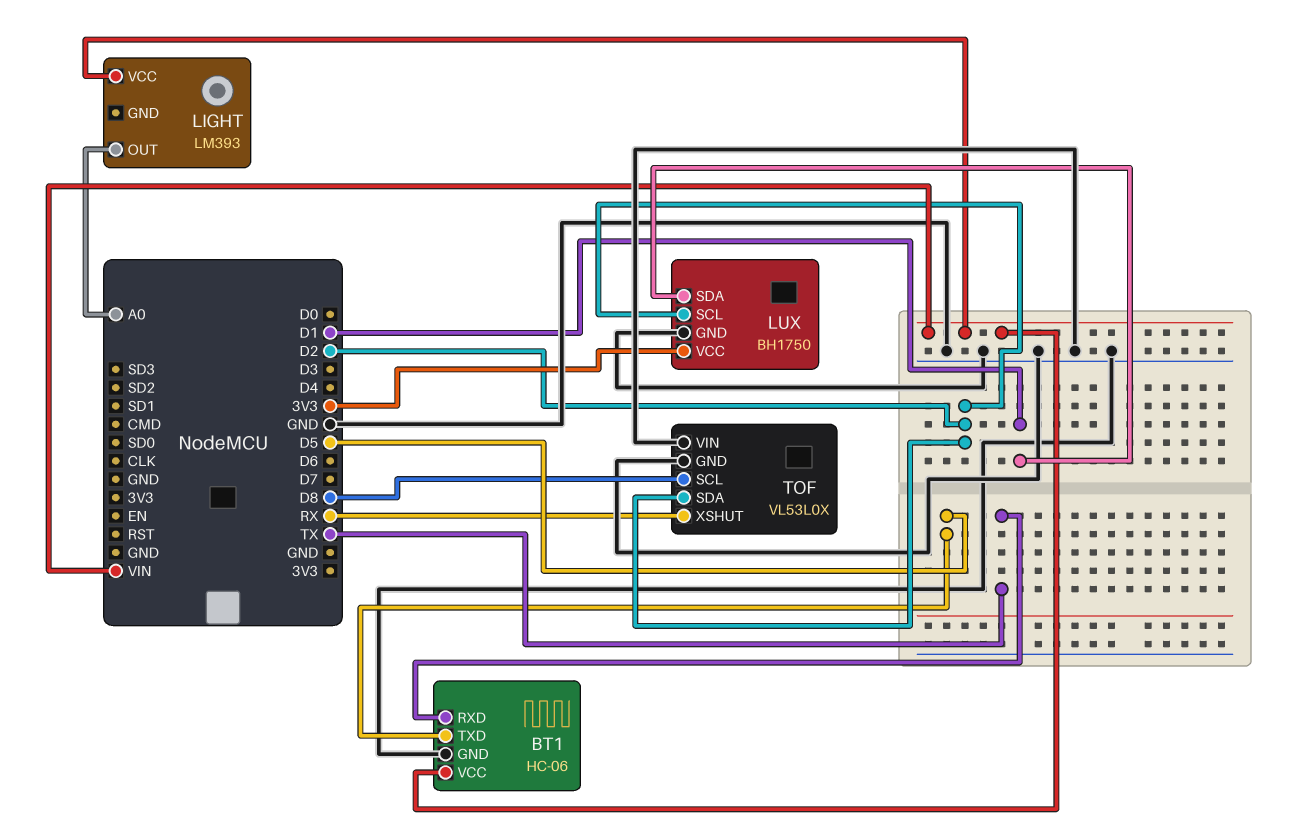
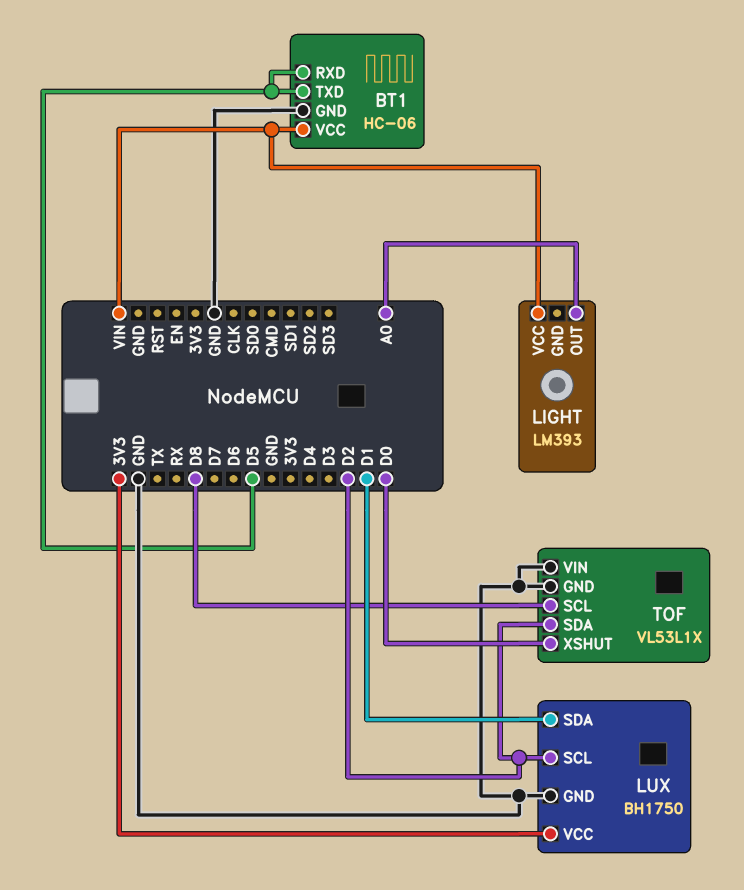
BT1 pin RXD: TX -> D5
TOF: VL53L0X -> VL53L1X
TOF pin XSHUT: RX -> D0

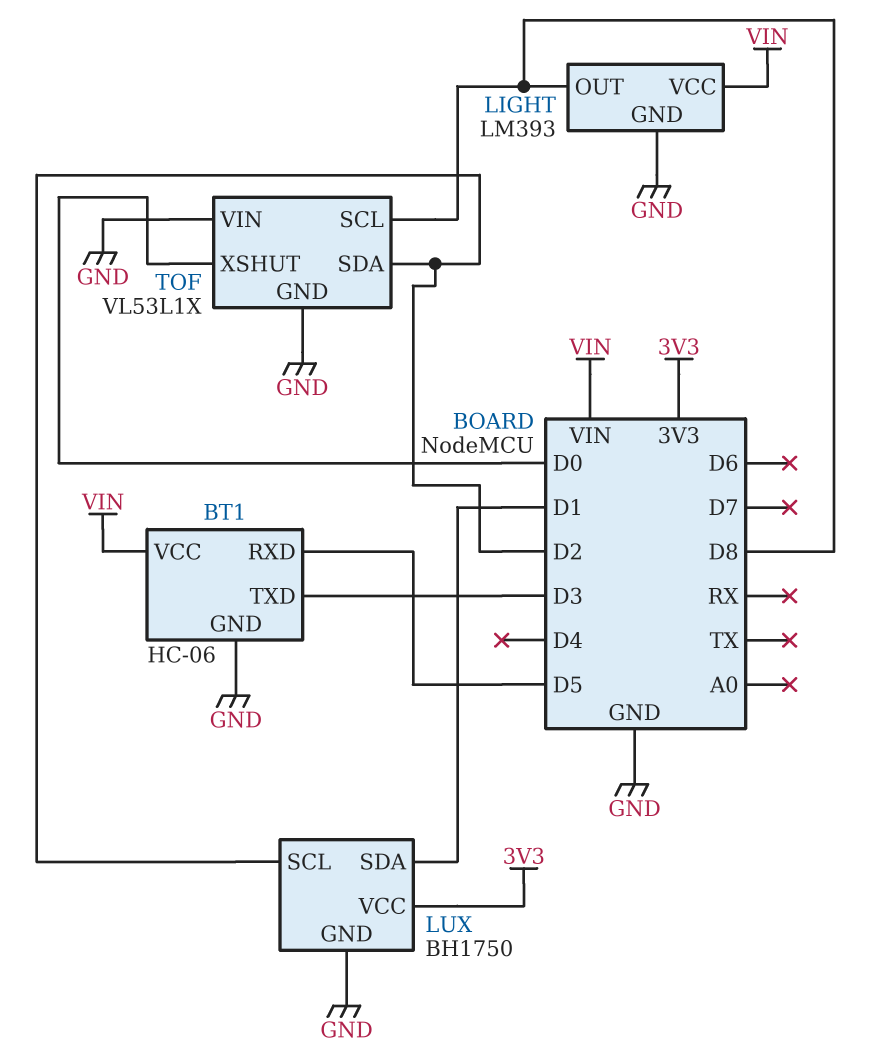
BT1 pin TXD: D5 -> D3
LIGHT pin GND: none -> GND
LIGHT pin OUT: A0 -> D8

